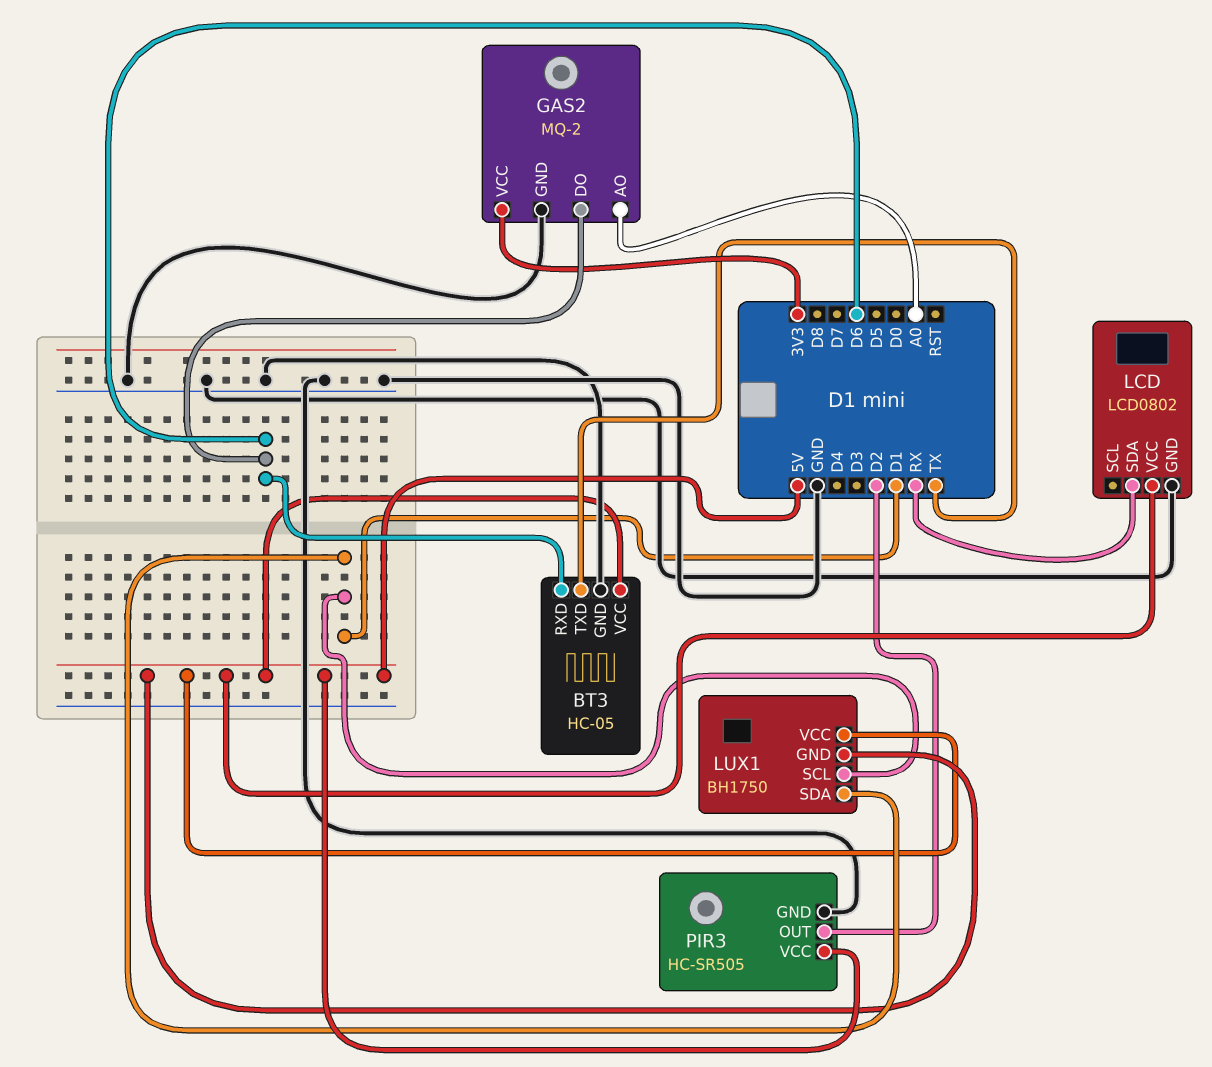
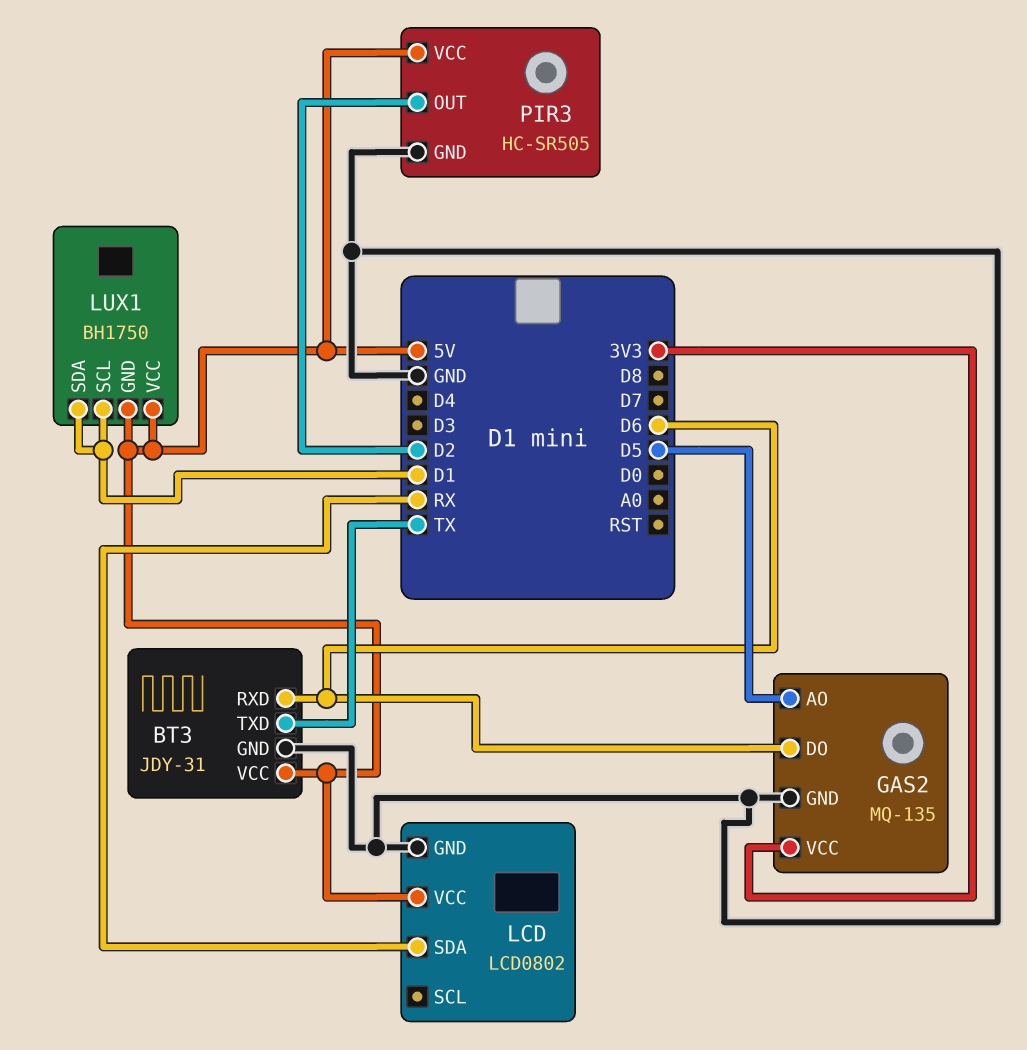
BT3: HC-05 -> JDY-31
GAS2: MQ-2 -> MQ-135
GAS2 pin AO: A0 -> D5

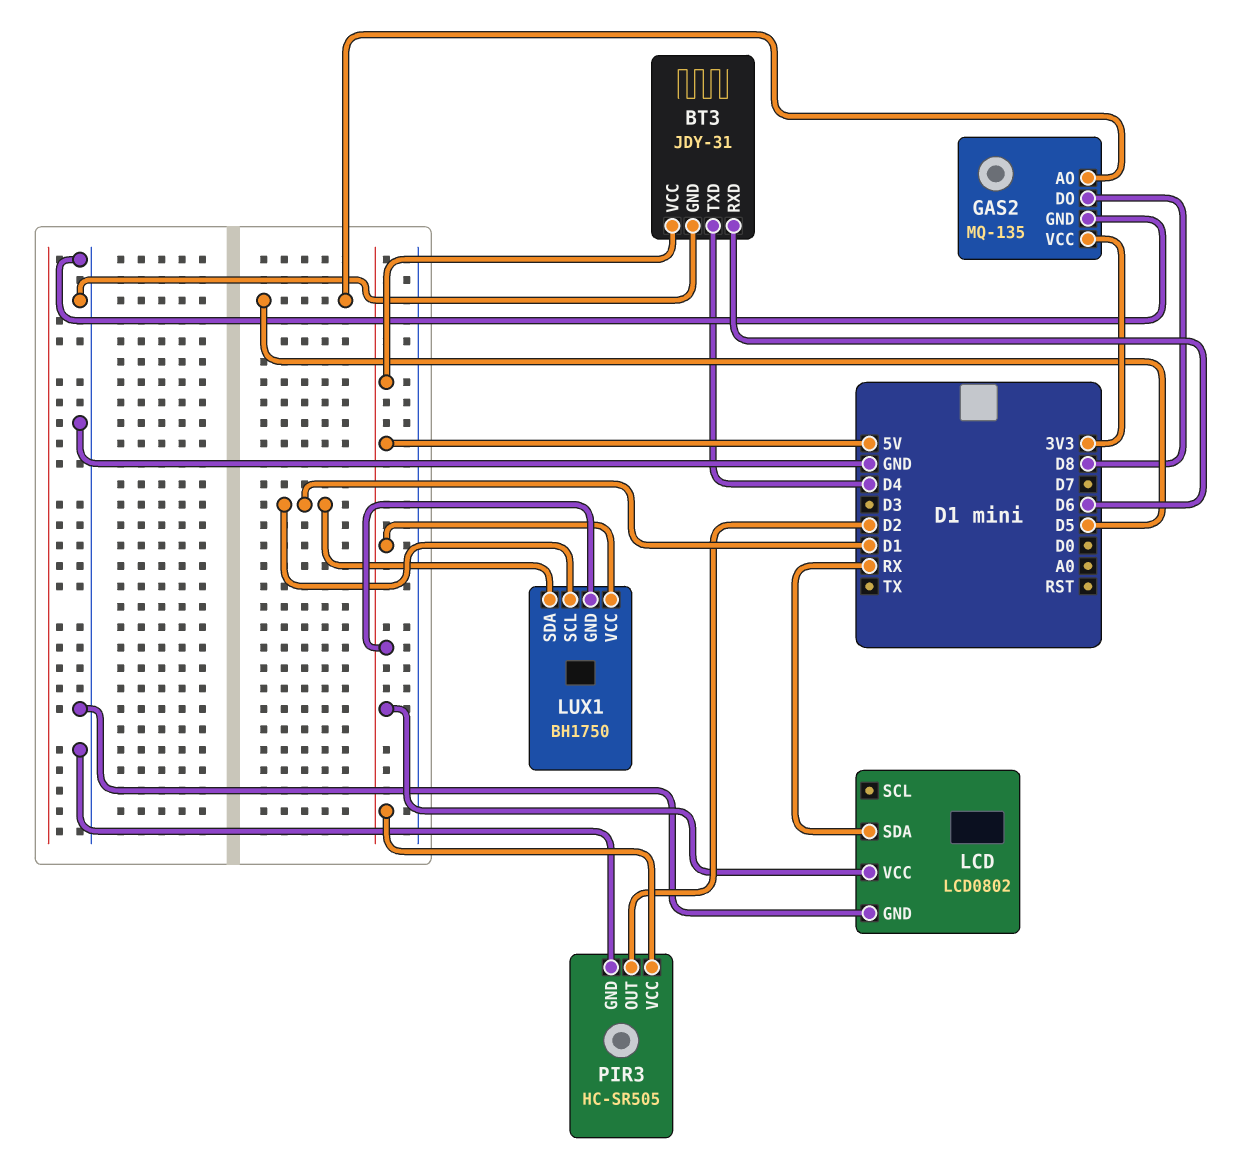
BT3 pin TXD: TX -> D4
GAS2 pin DO: D6 -> D8

